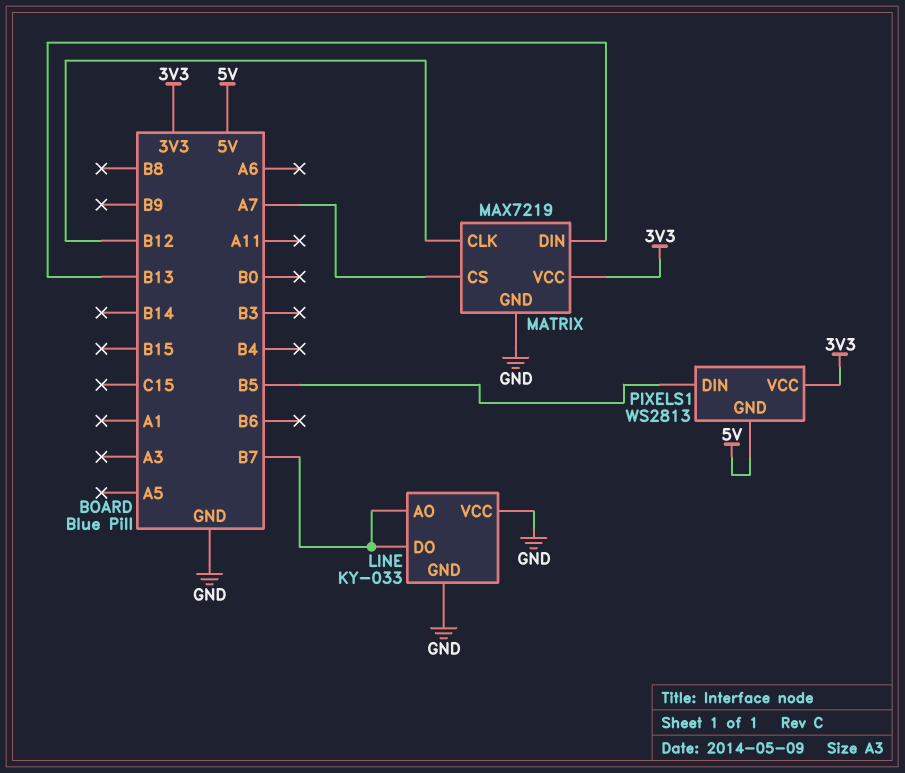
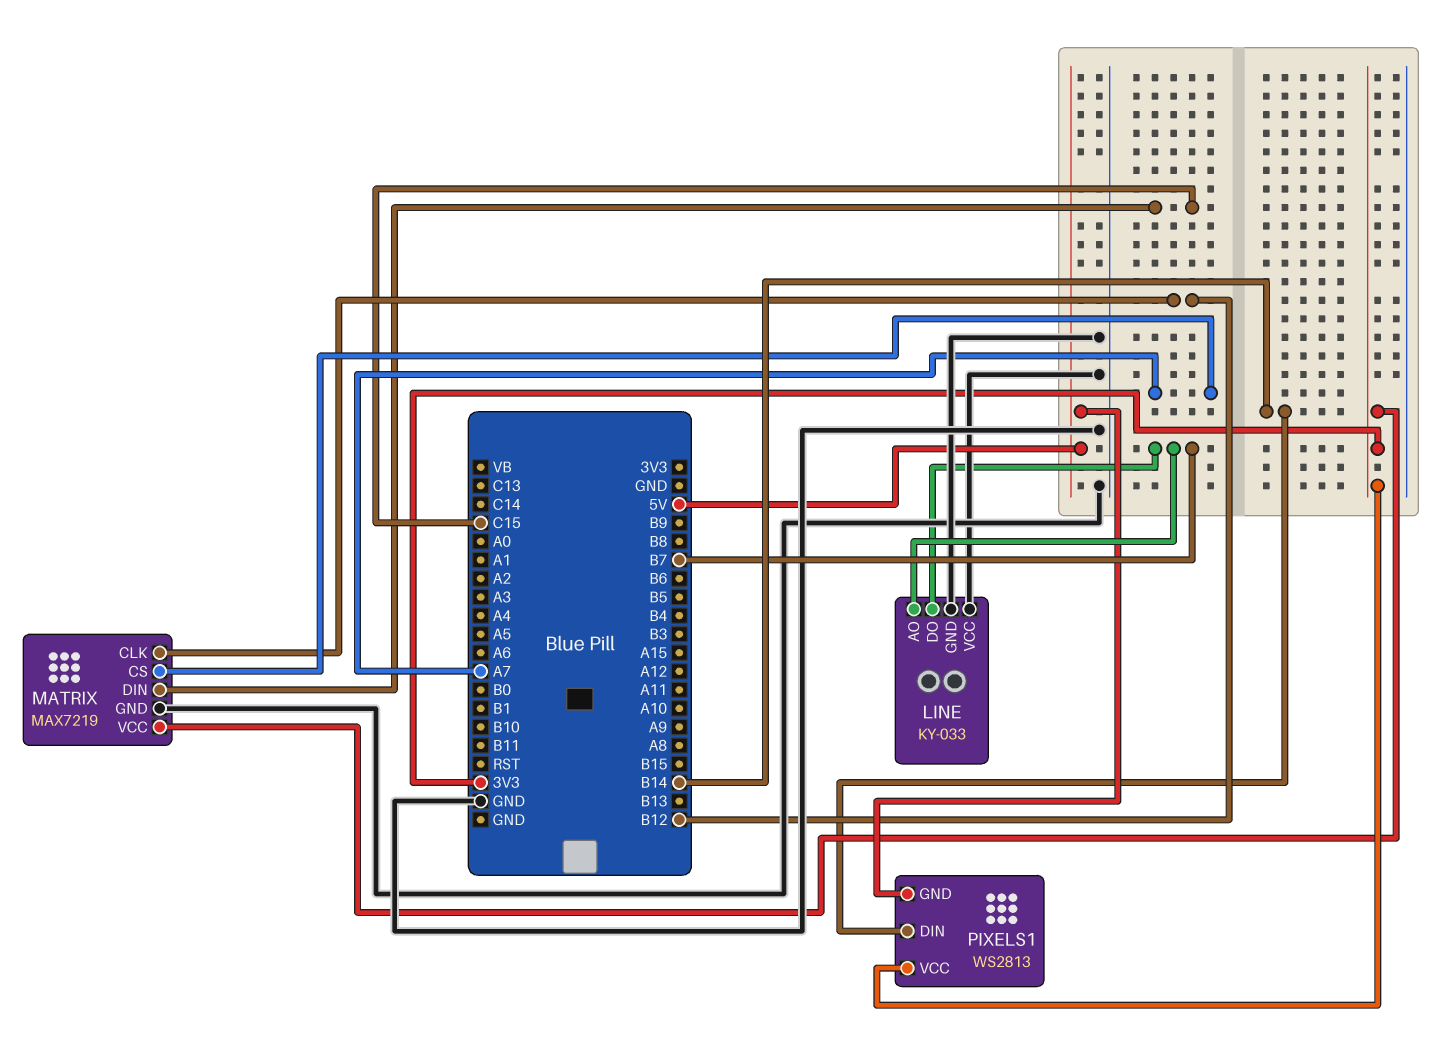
MATRIX pin DIN: B13 -> C15
PIXELS1 pin DIN: B5 -> B14

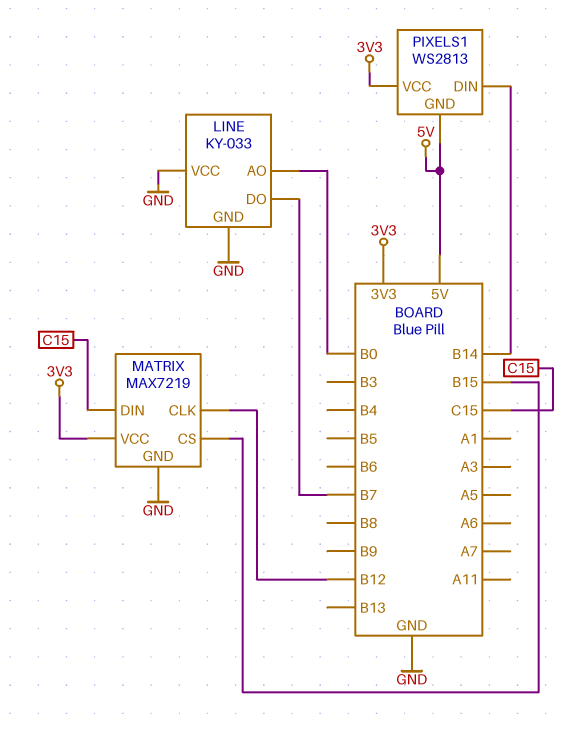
LINE pin AO: B7 -> B0
MATRIX pin CS: A7 -> B15

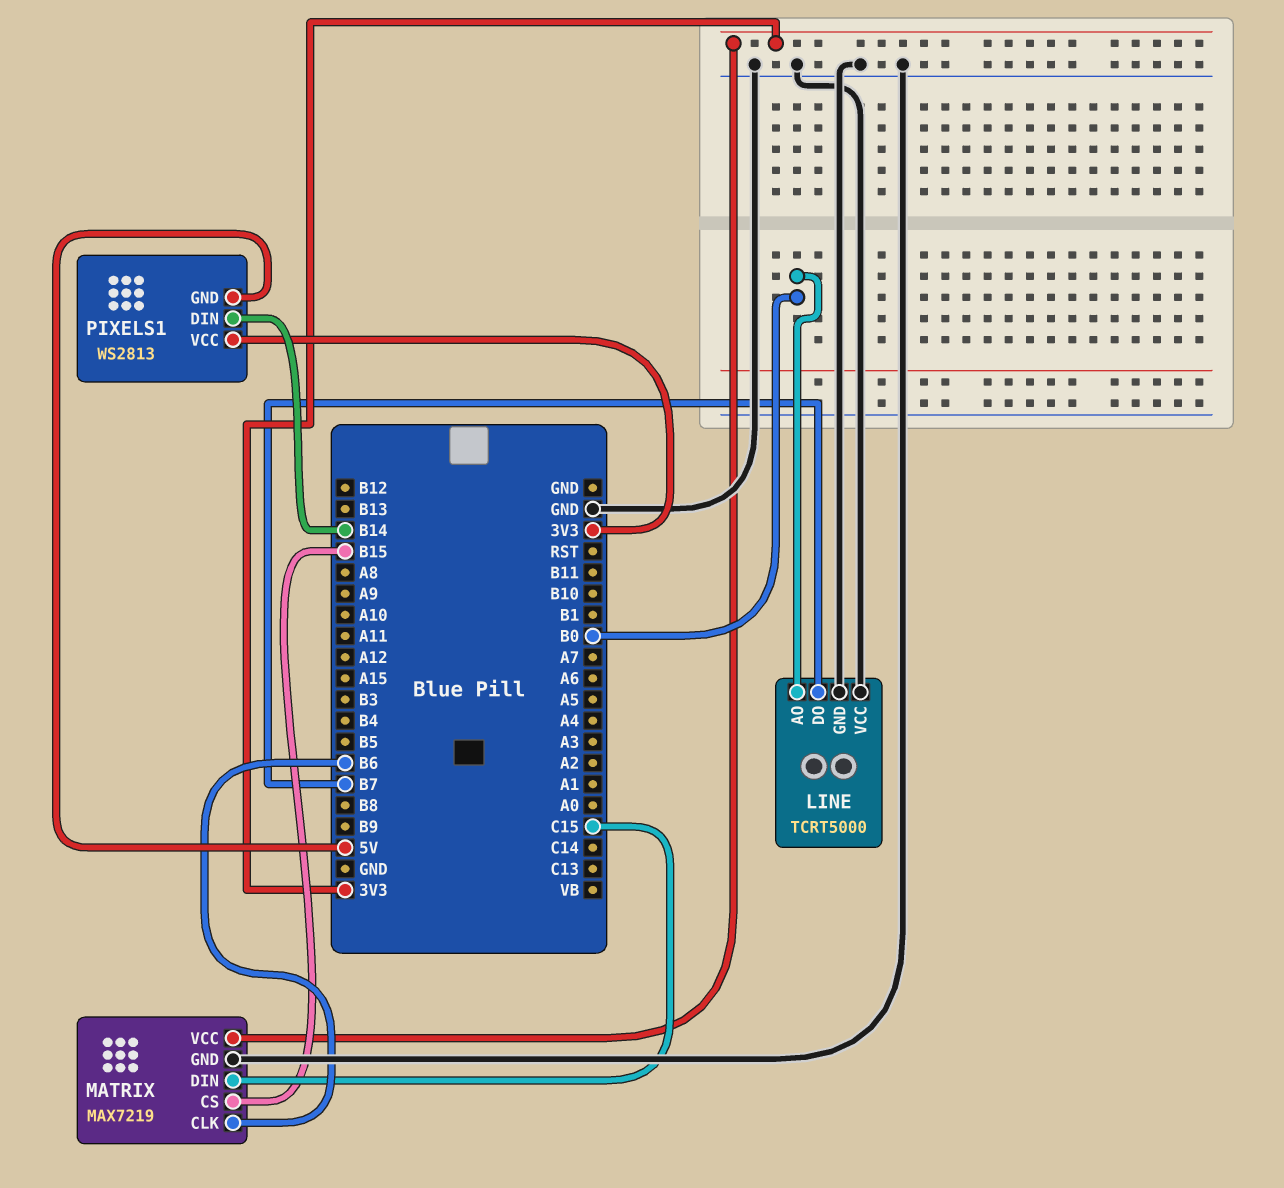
LINE: KY-033 -> TCRT5000
MATRIX pin CLK: B12 -> B6

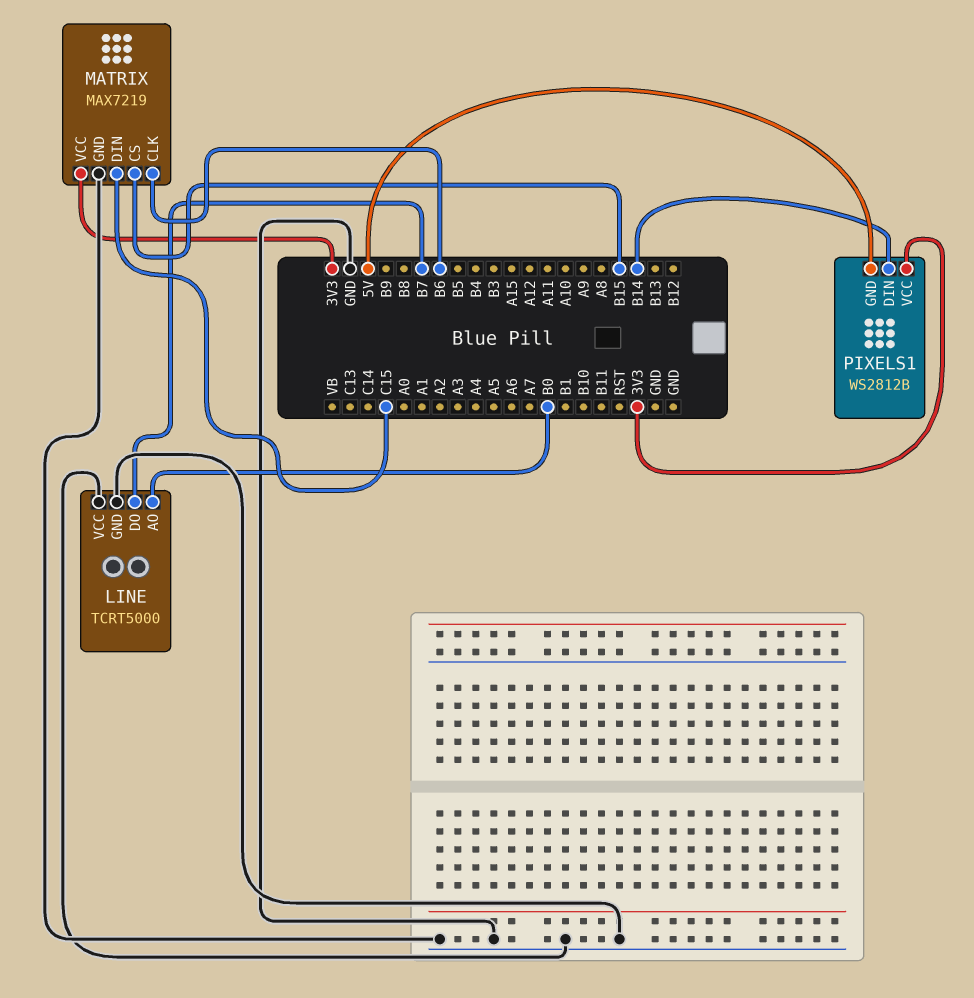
PIXELS1: WS2813 -> WS2812B

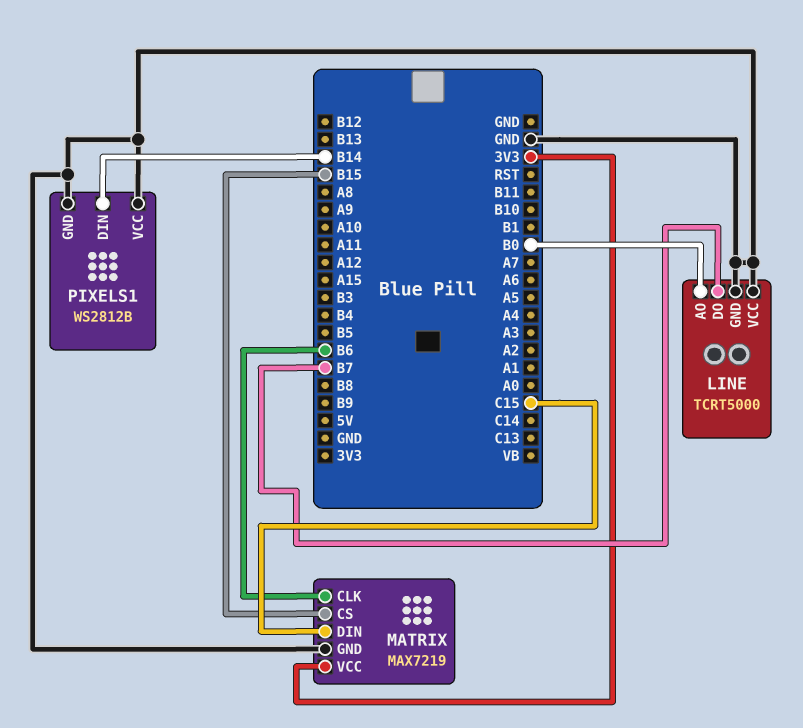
PIXELS1 pin GND: 5V -> GND
PIXELS1 pin VCC: 3V3 -> GND

